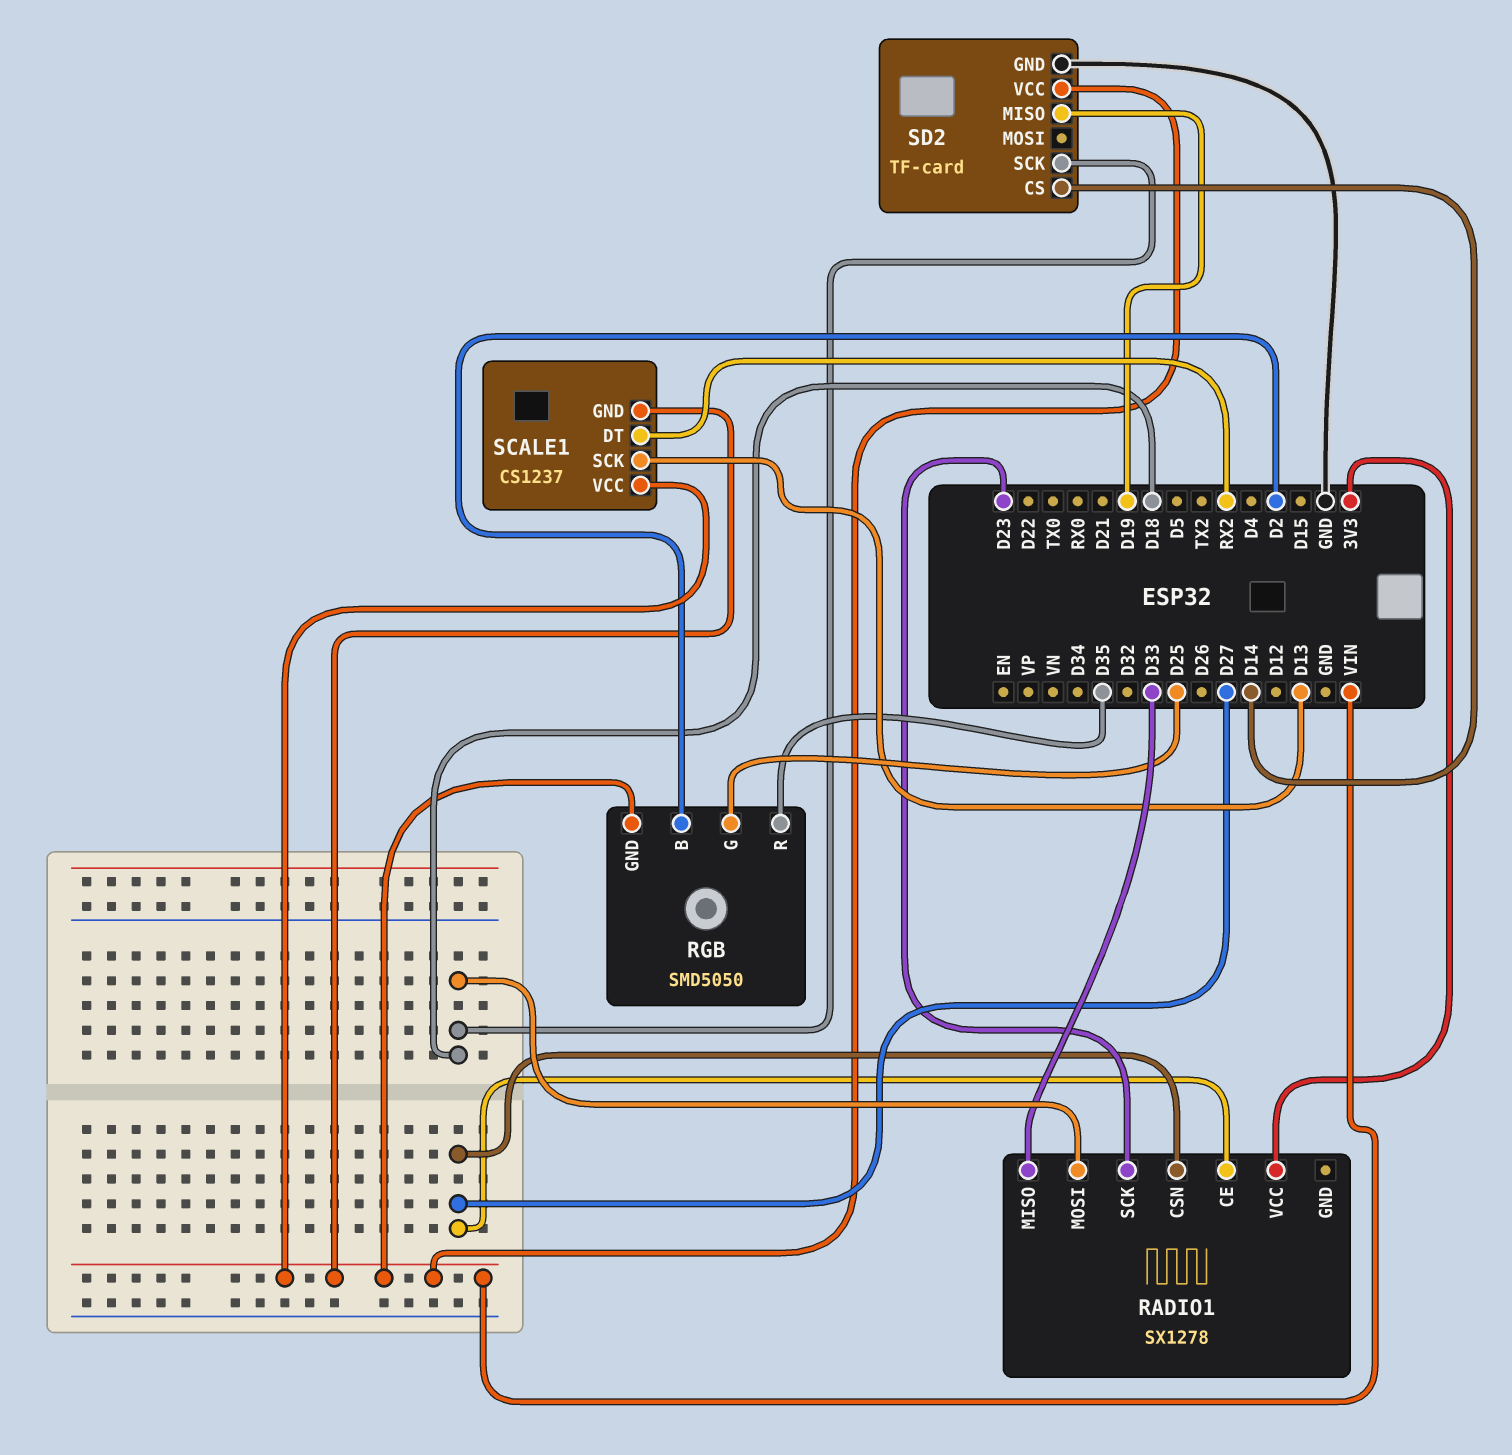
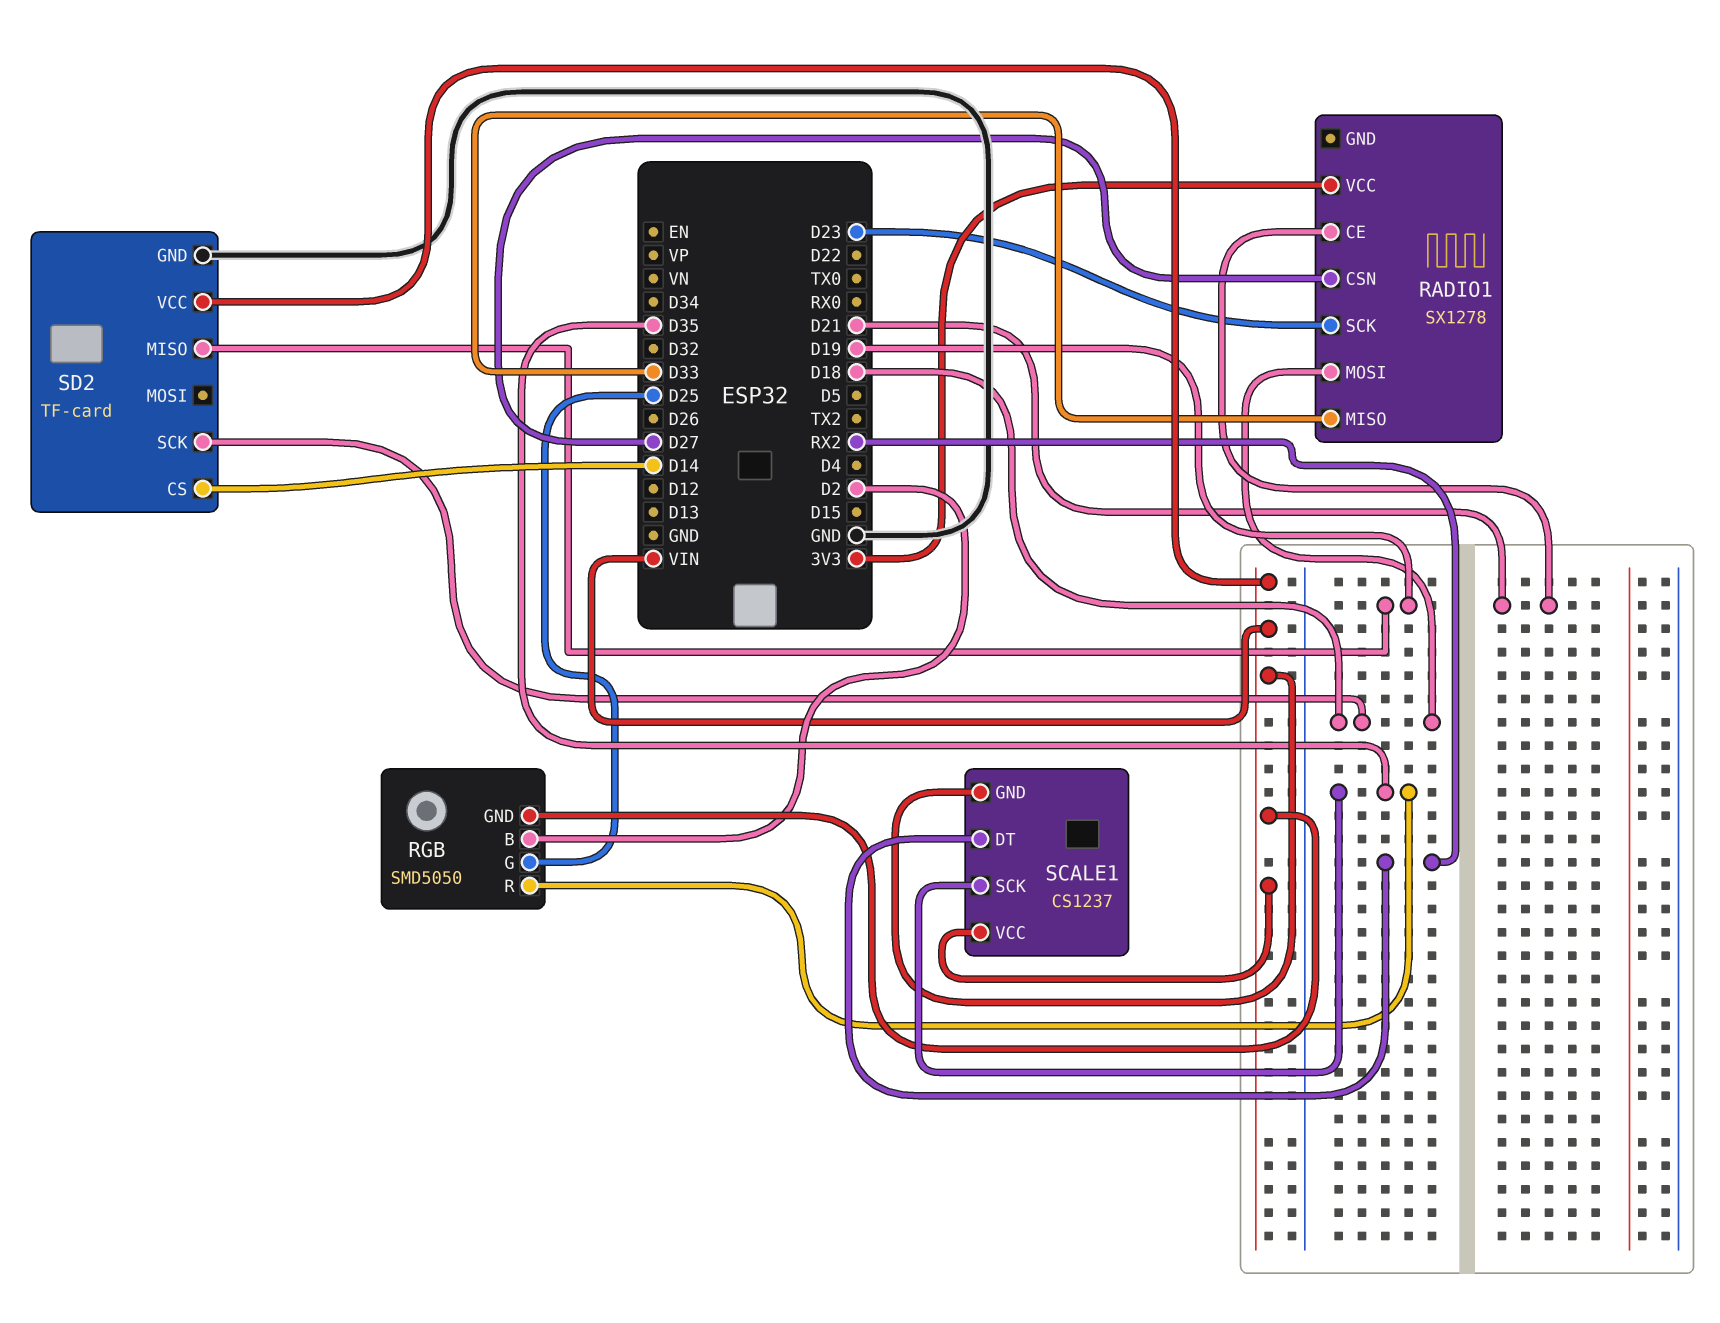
RADIO1 pin CE: D27 -> D21
SCALE1 pin SCK: D13 -> D35

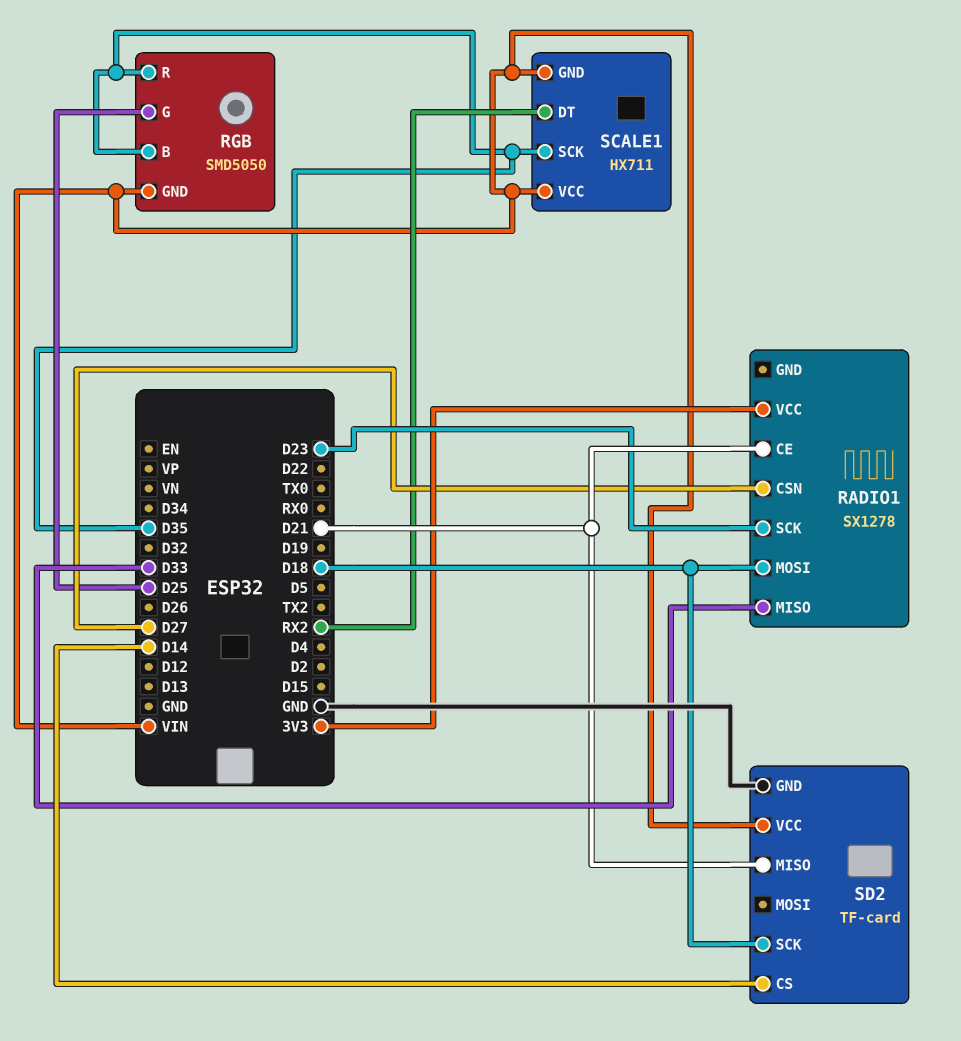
RGB pin B: D2 -> D35
SCALE1: CS1237 -> HX711
SD2 pin MISO: D19 -> D21

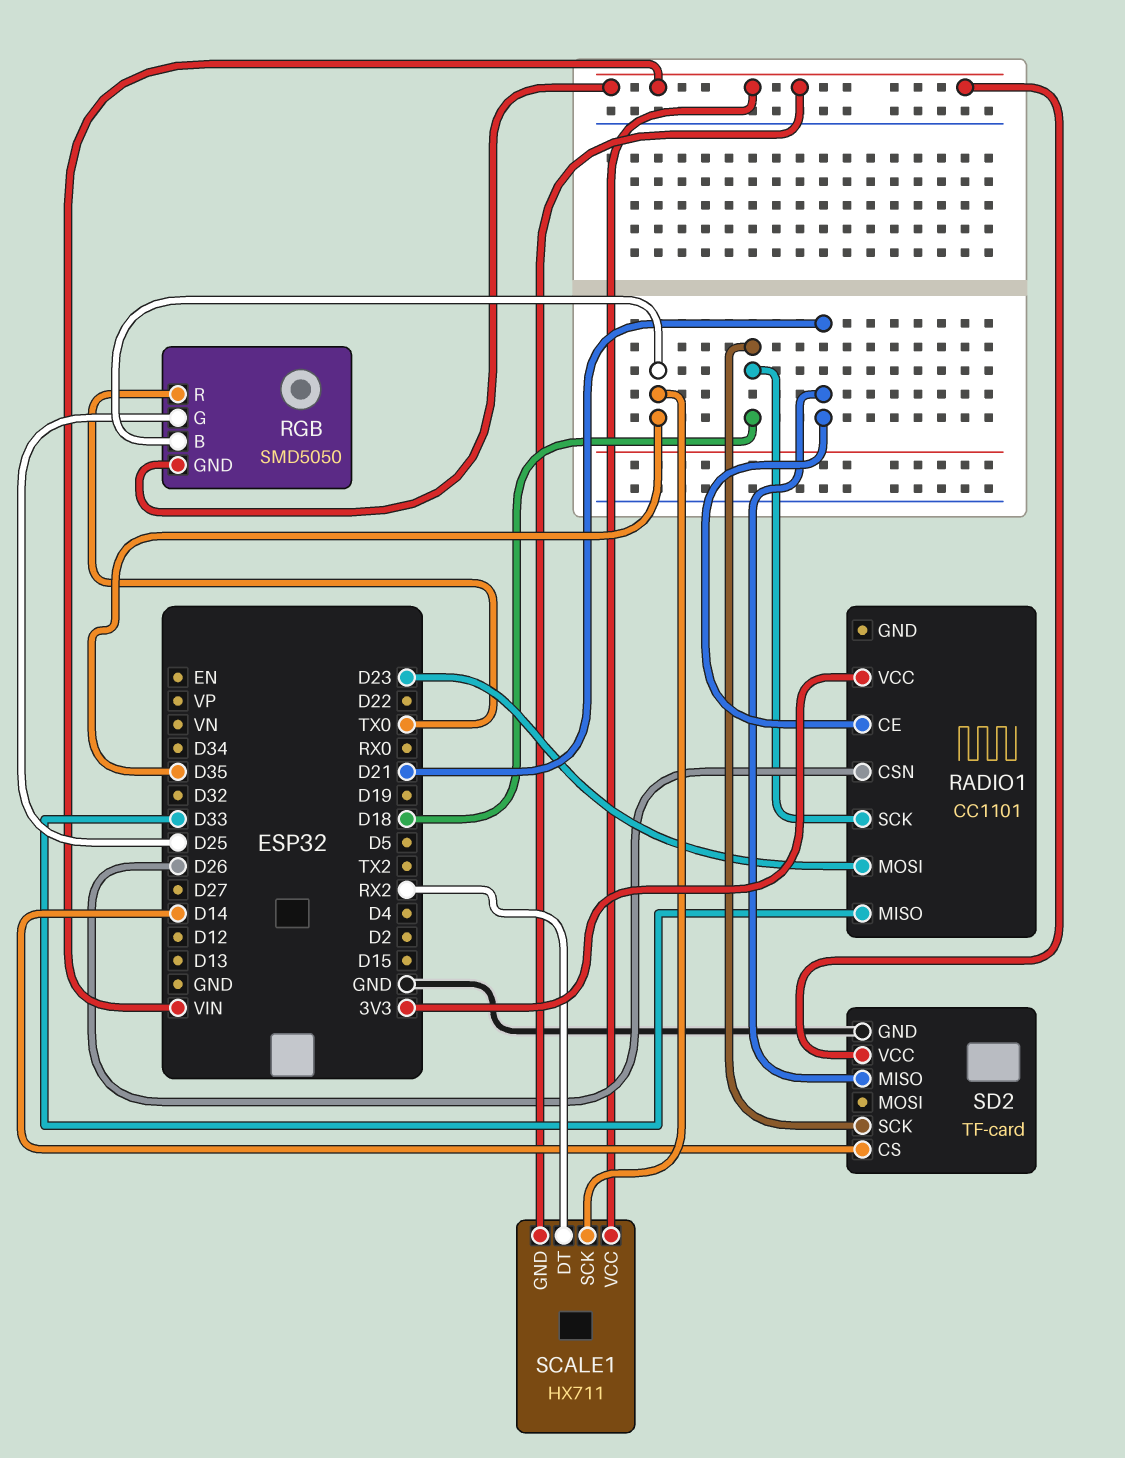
RADIO1: SX1278 -> CC1101
RADIO1 pin CSN: D27 -> D26
RADIO1 pin MOSI: D18 -> D23
RADIO1 pin SCK: D23 -> D18
RGB pin R: D35 -> TX0

